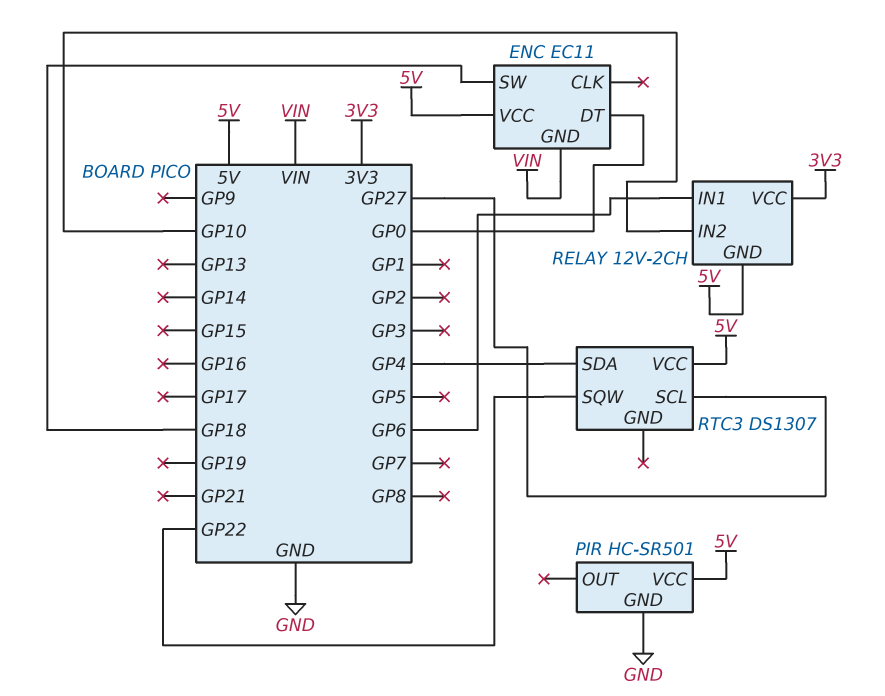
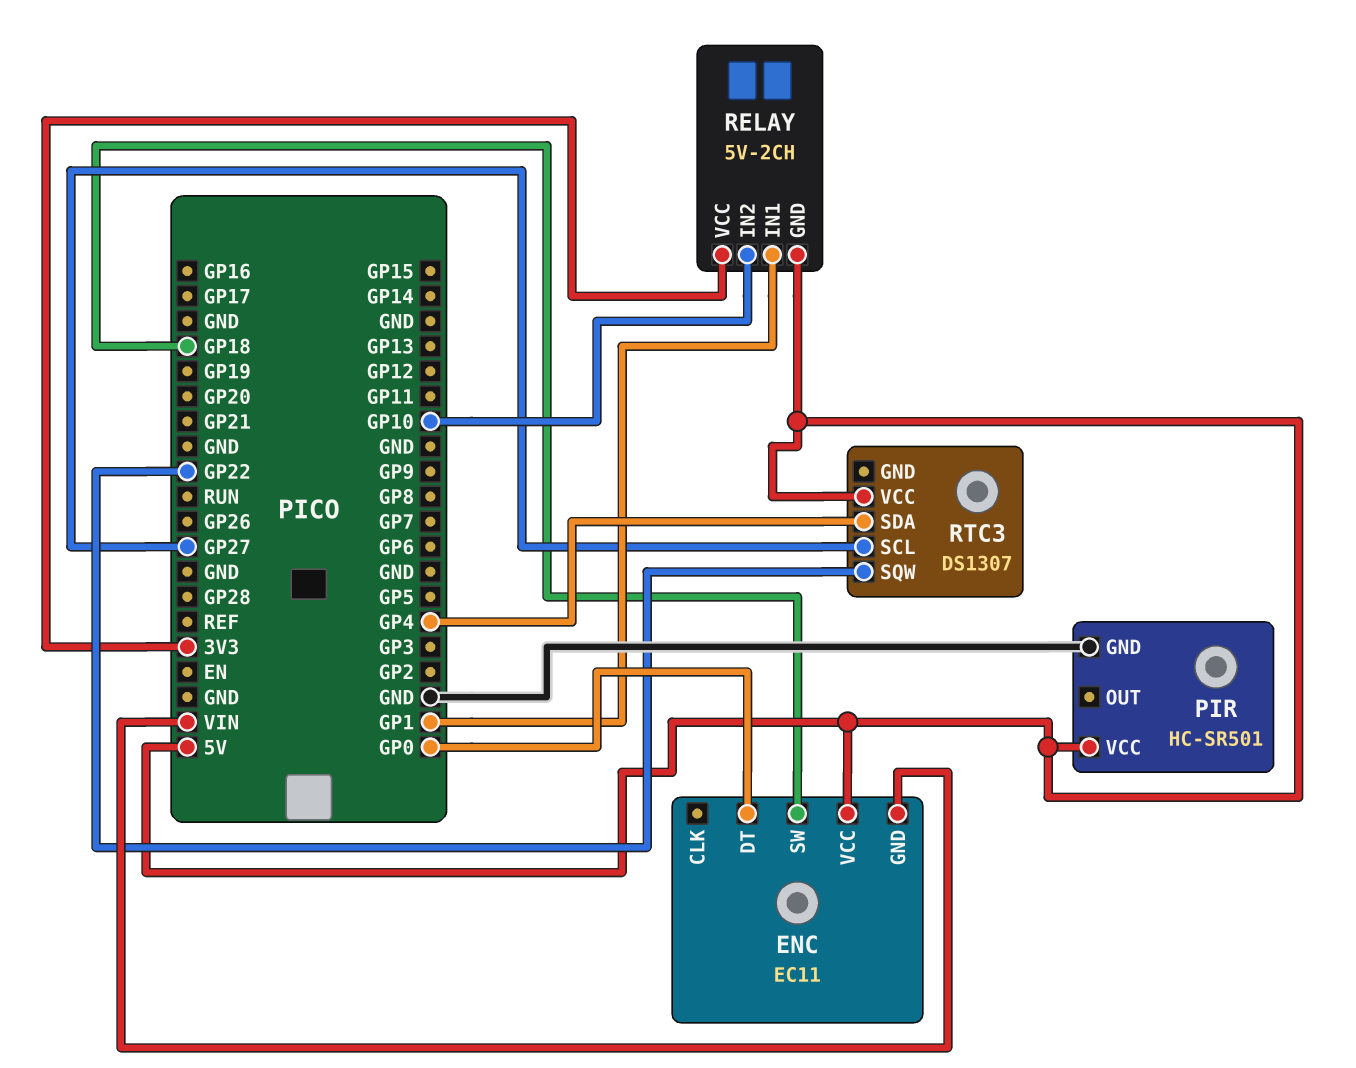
RELAY: 12V-2CH -> 5V-2CH
RELAY pin IN1: GP6 -> GP1

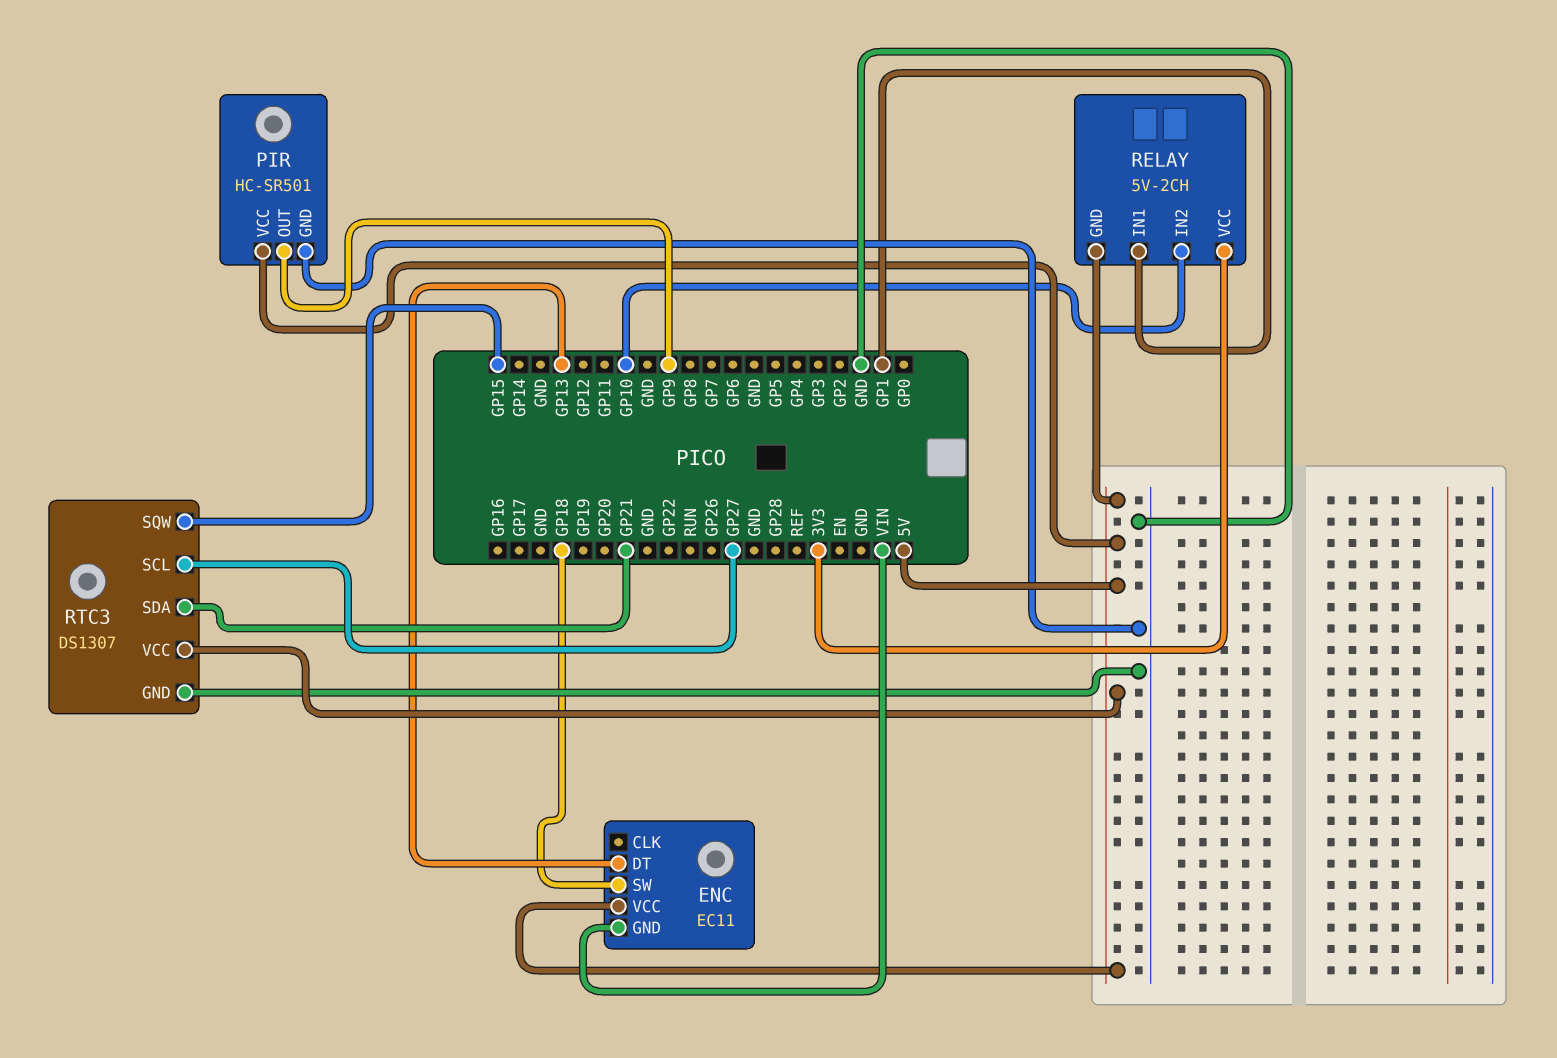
ENC pin DT: GP0 -> GP13
PIR pin OUT: none -> GP9
RTC3 pin GND: none -> GND
RTC3 pin SDA: GP4 -> GP21
RTC3 pin SQW: GP22 -> GP15

